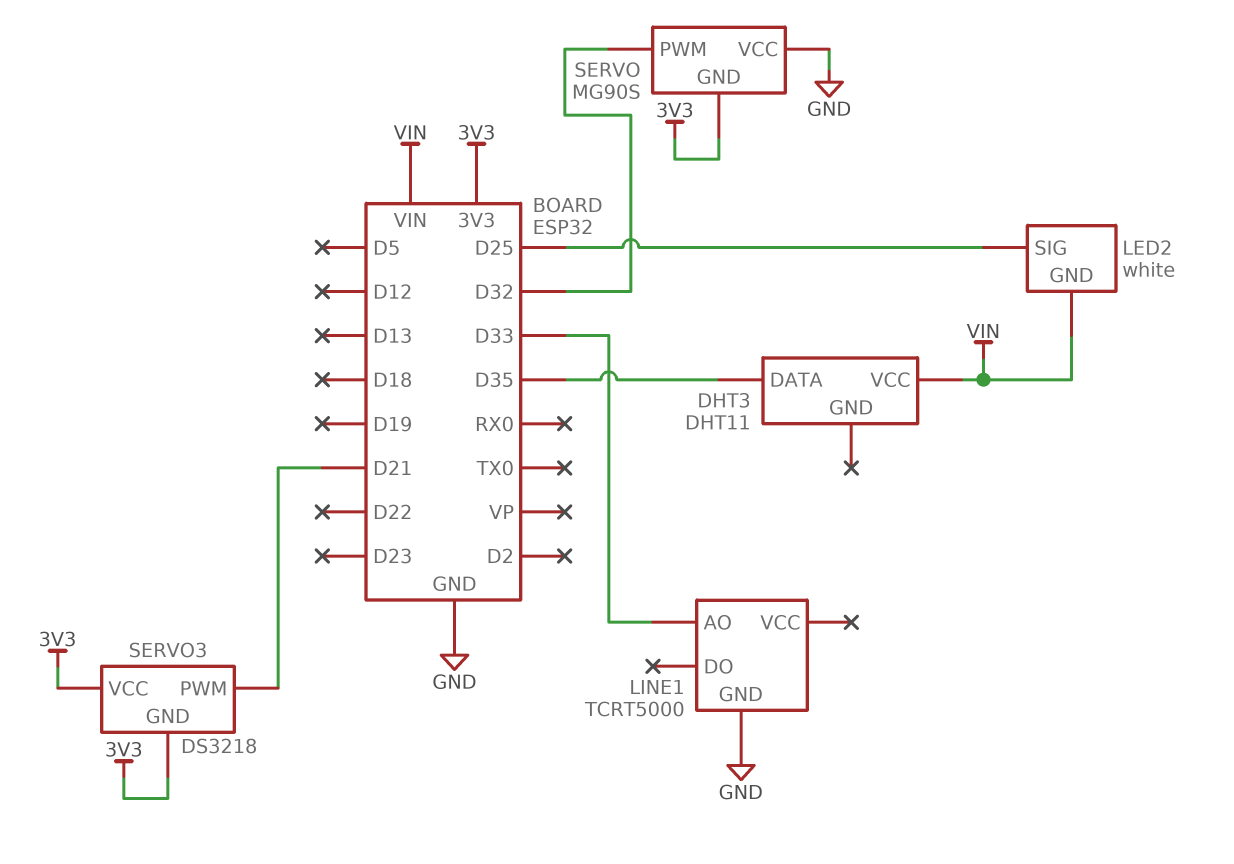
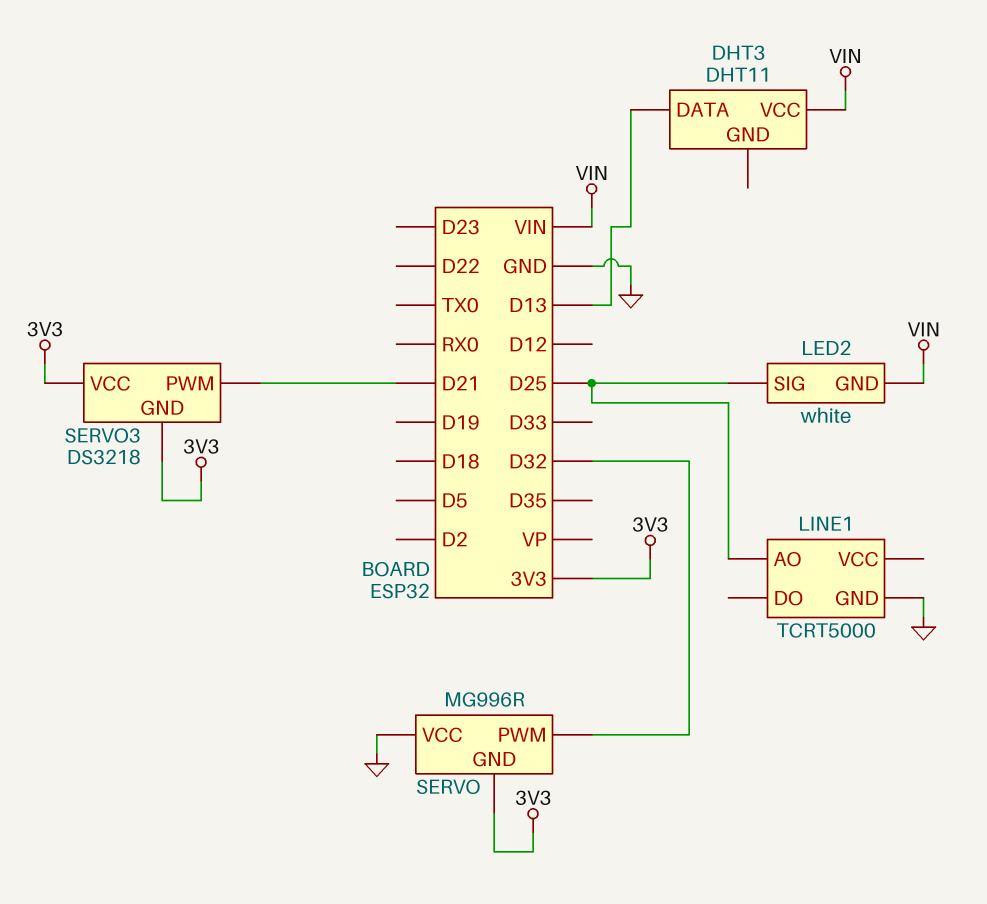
DHT3 pin DATA: D35 -> D13
LINE1 pin AO: D33 -> D25
SERVO: MG90S -> MG996R

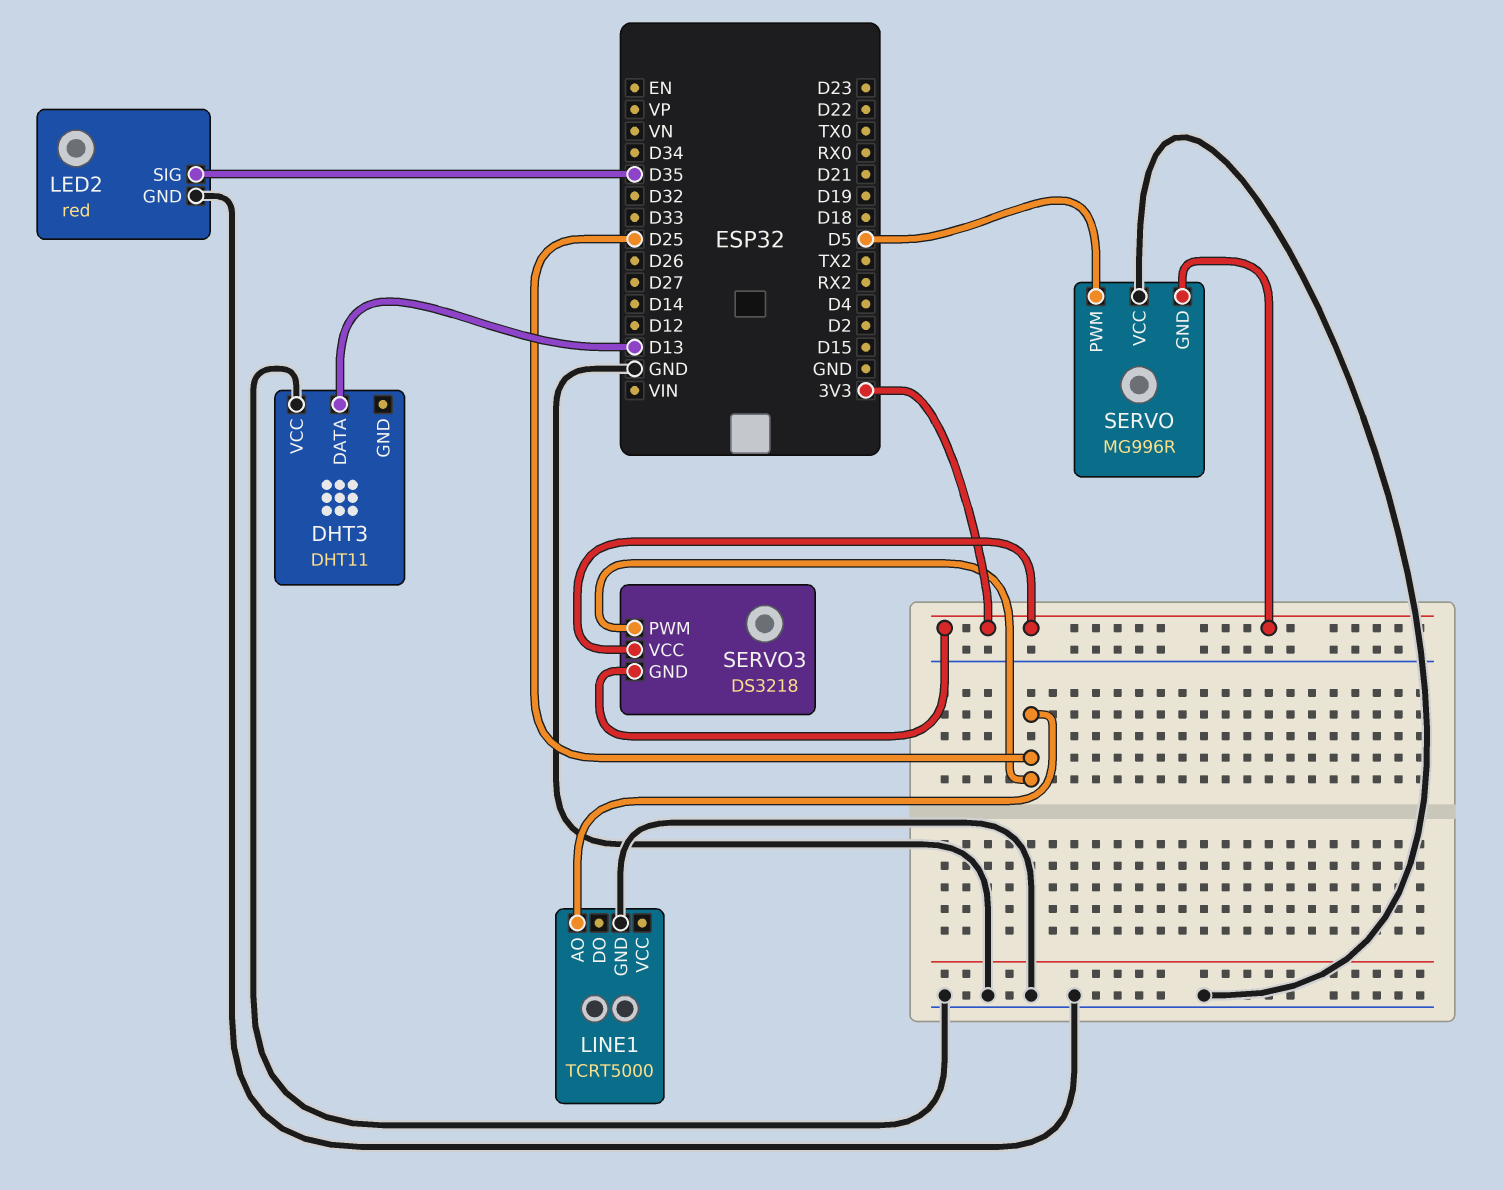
DHT3 pin VCC: VIN -> GND
LED2: white -> red
LED2 pin GND: VIN -> GND
LED2 pin SIG: D25 -> D35
SERVO pin PWM: D32 -> D5
SERVO3 pin PWM: D21 -> D25

